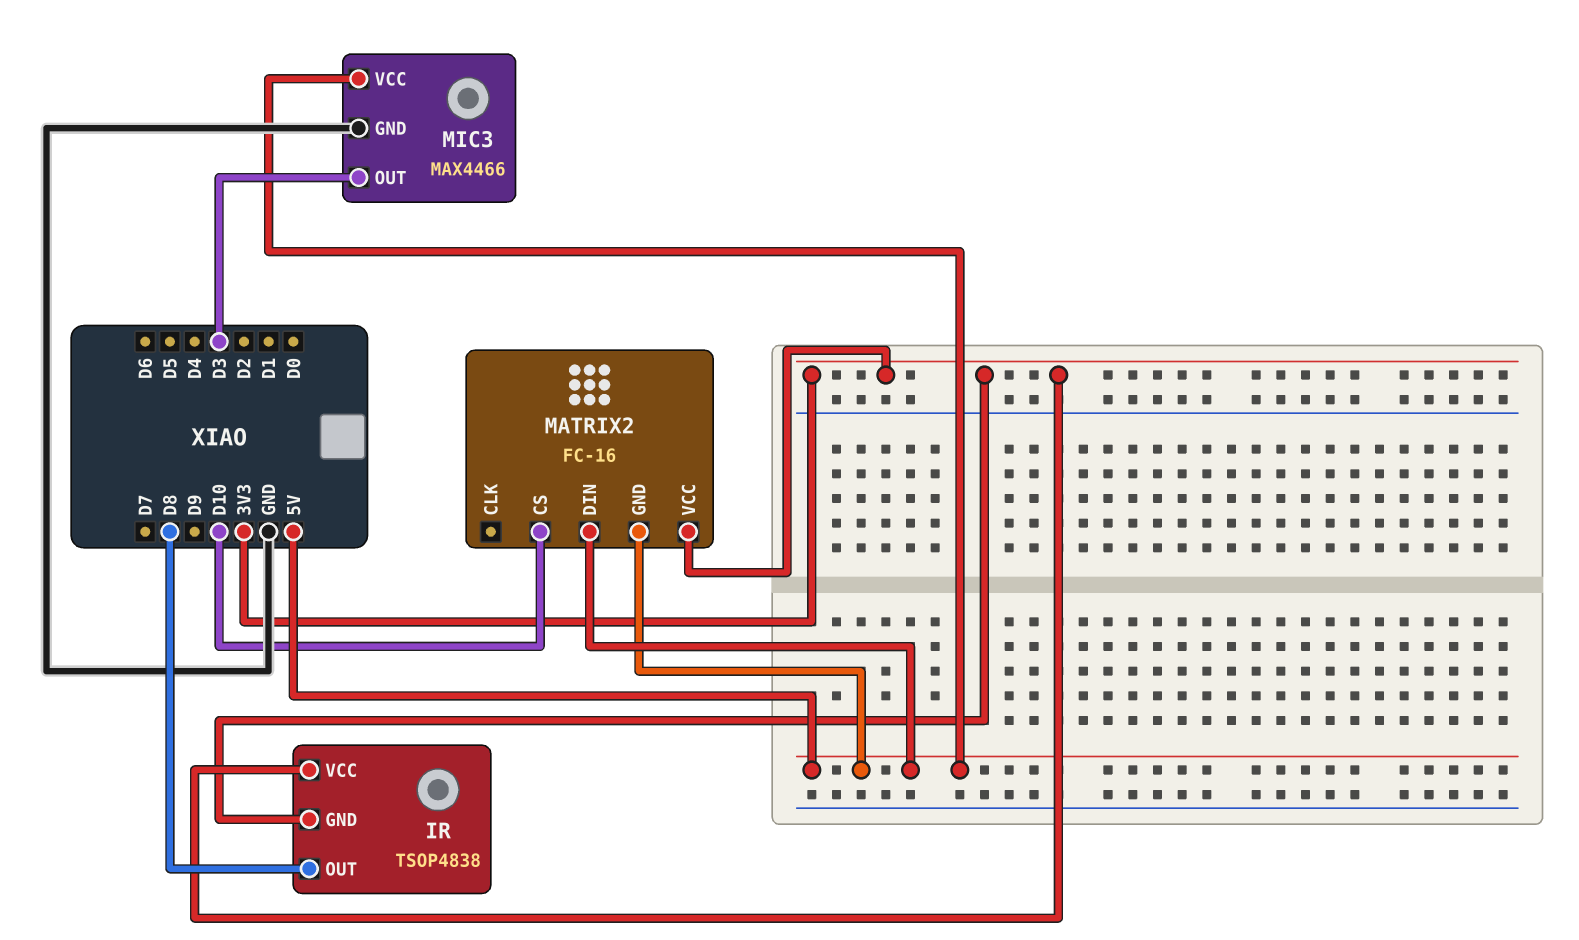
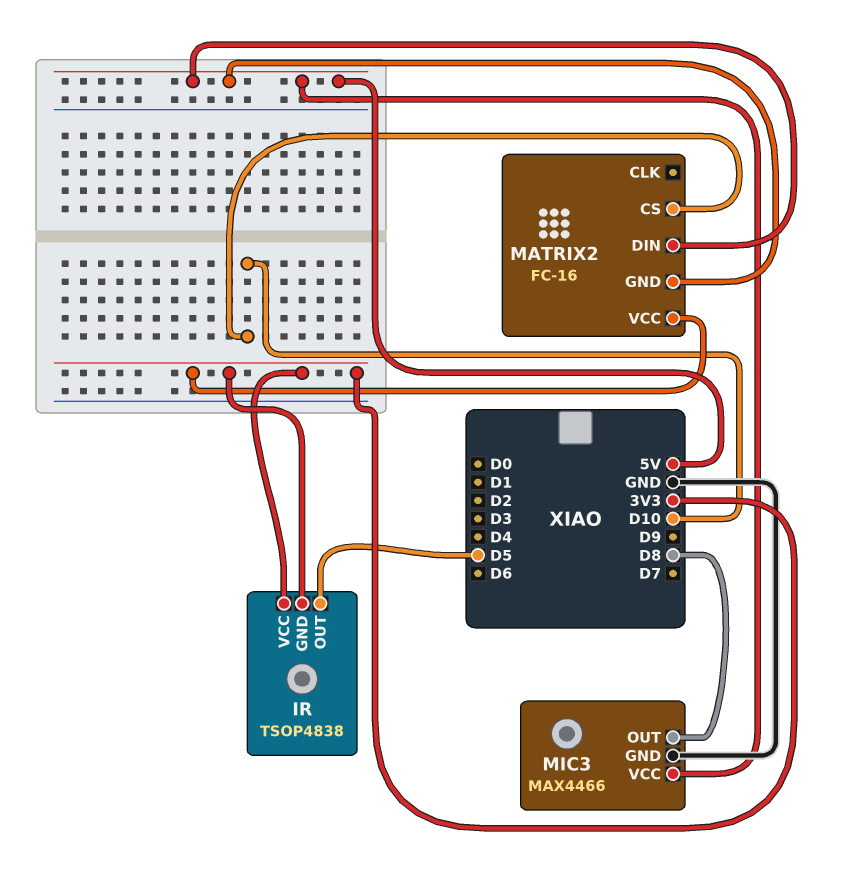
IR pin OUT: D8 -> D5
MIC3 pin OUT: D3 -> D8

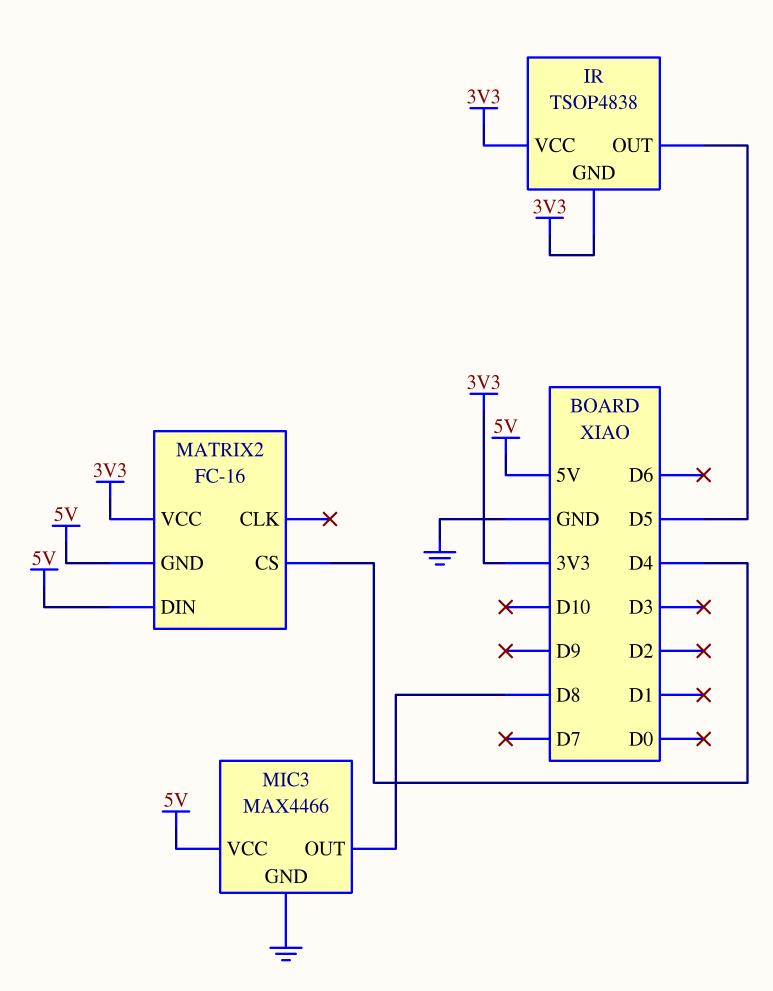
MATRIX2 pin CS: D10 -> D4

